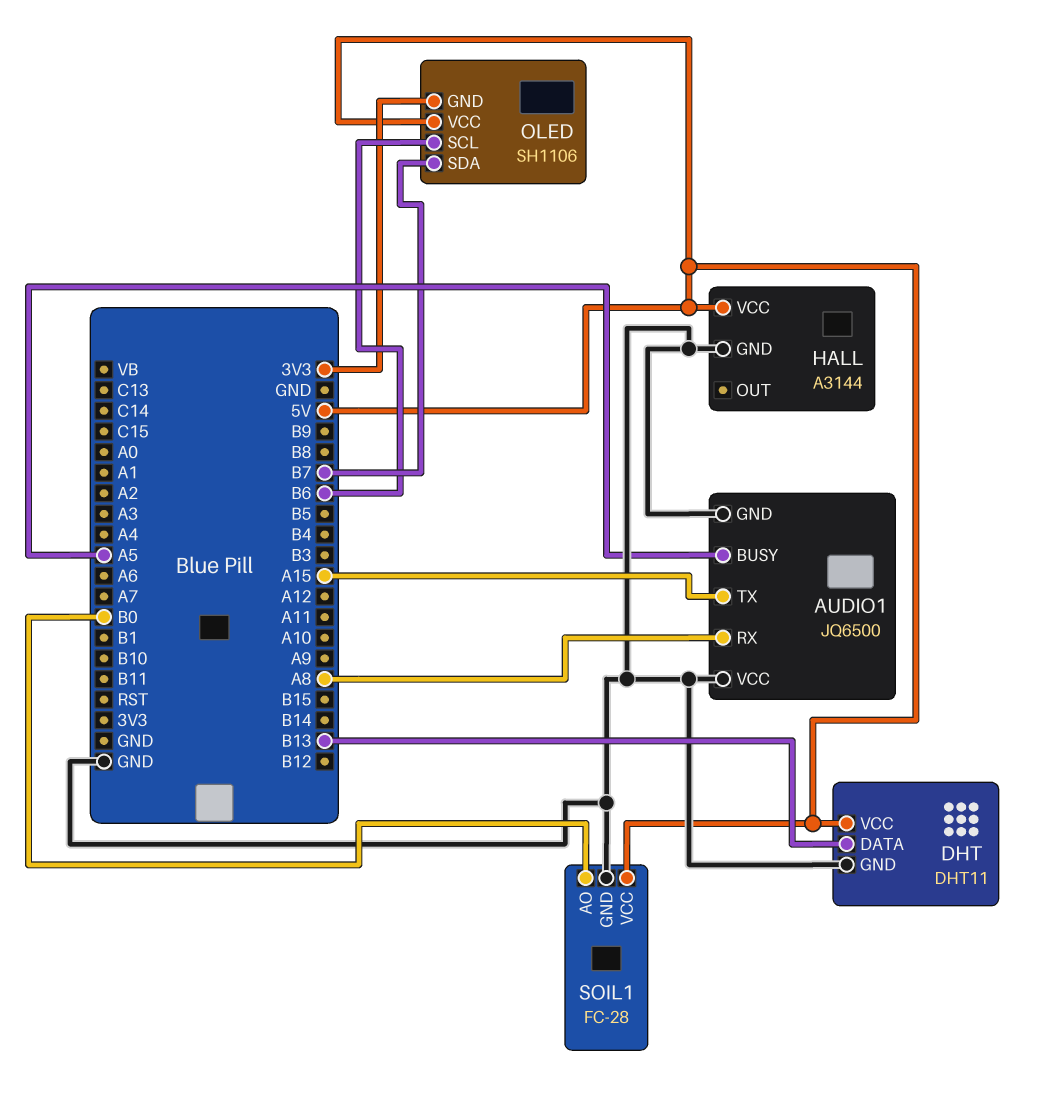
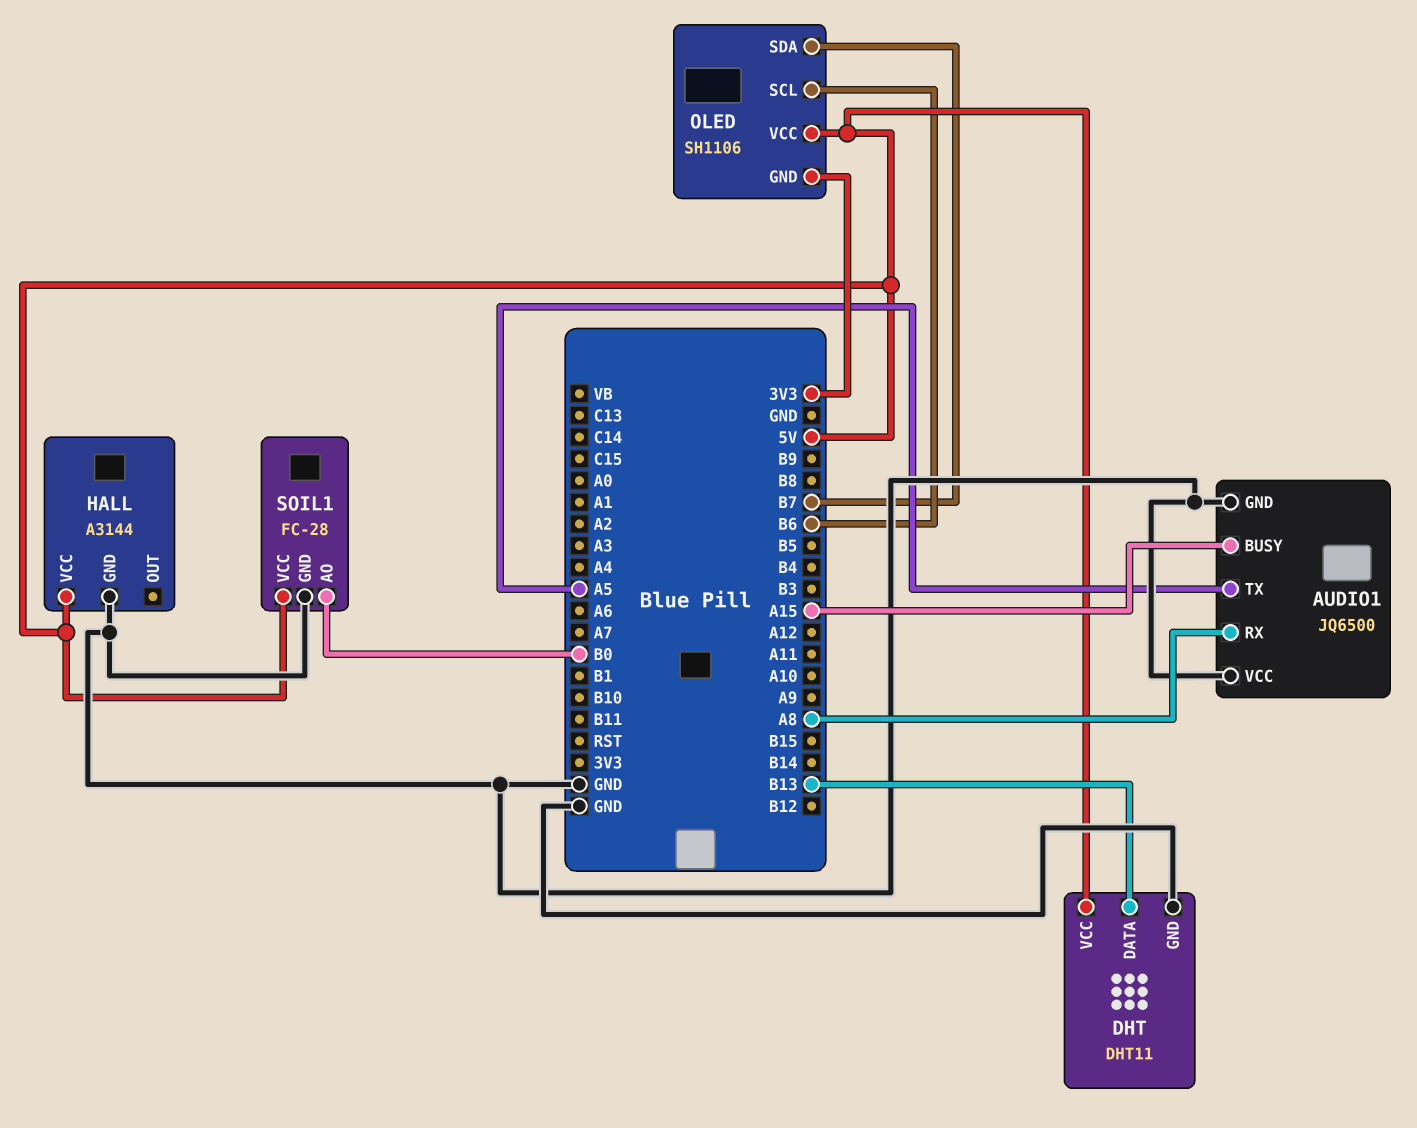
AUDIO1 pin BUSY: A5 -> A15
AUDIO1 pin TX: A15 -> A5

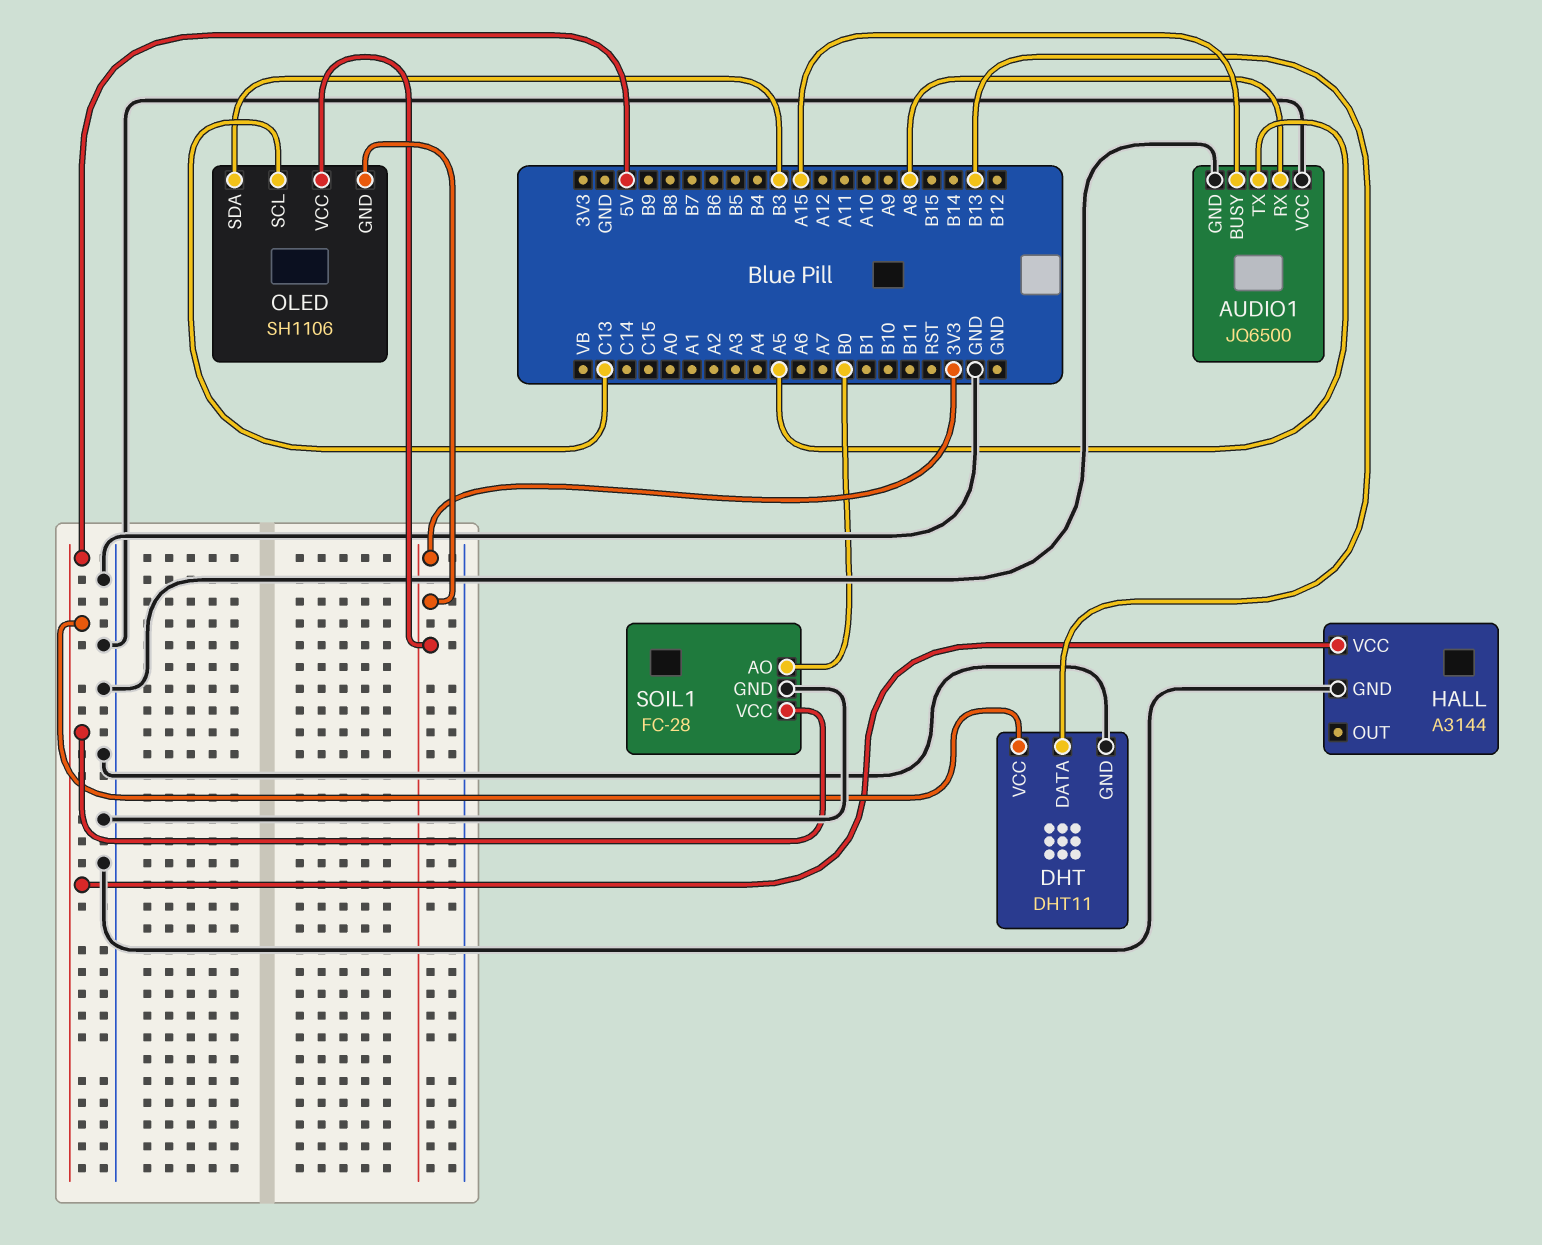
OLED pin SCL: B6 -> C13
OLED pin SDA: B7 -> B3
OLED pin VCC: 5V -> 3V3

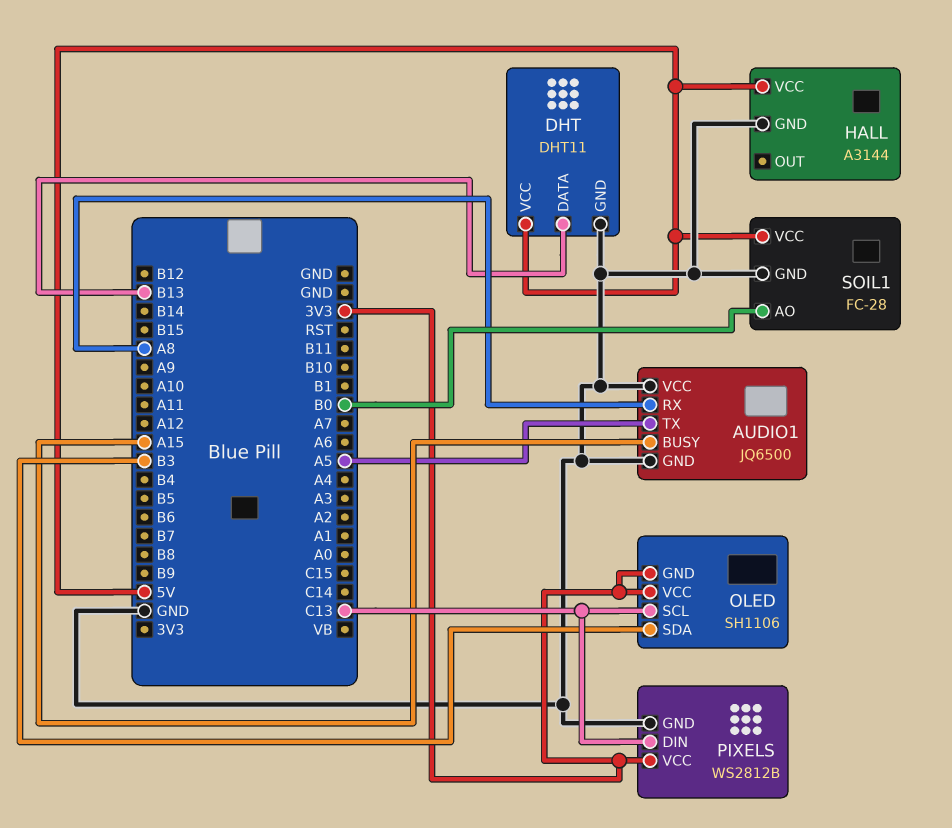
PIXELS: none -> WS2812B
PIXELS pin DIN: none -> C13
PIXELS pin GND: none -> GND
PIXELS pin VCC: none -> 3V3

